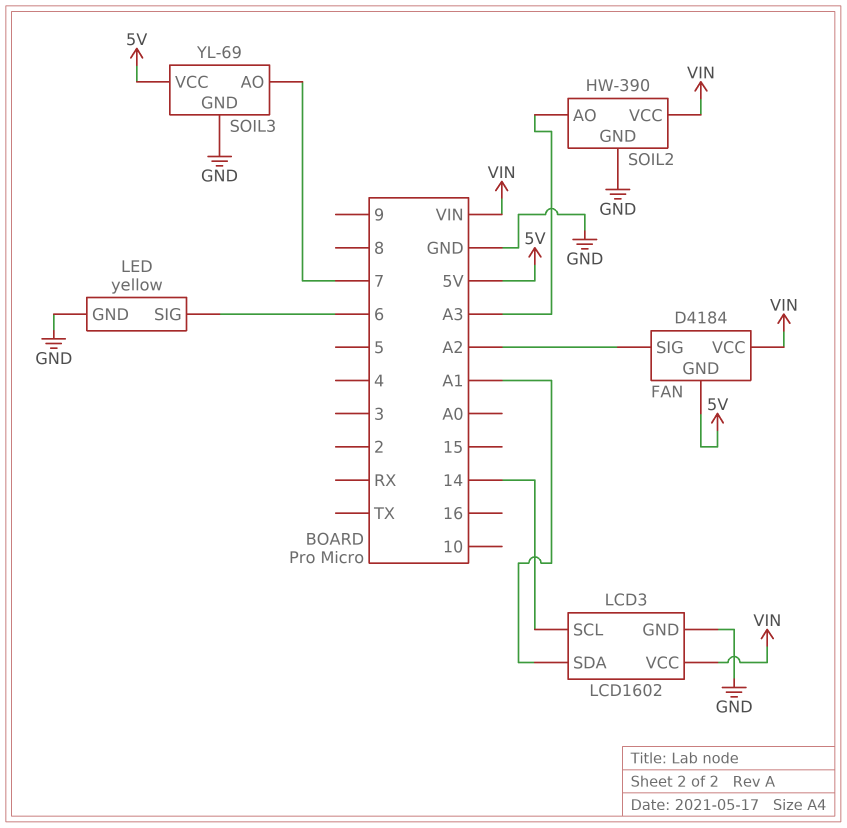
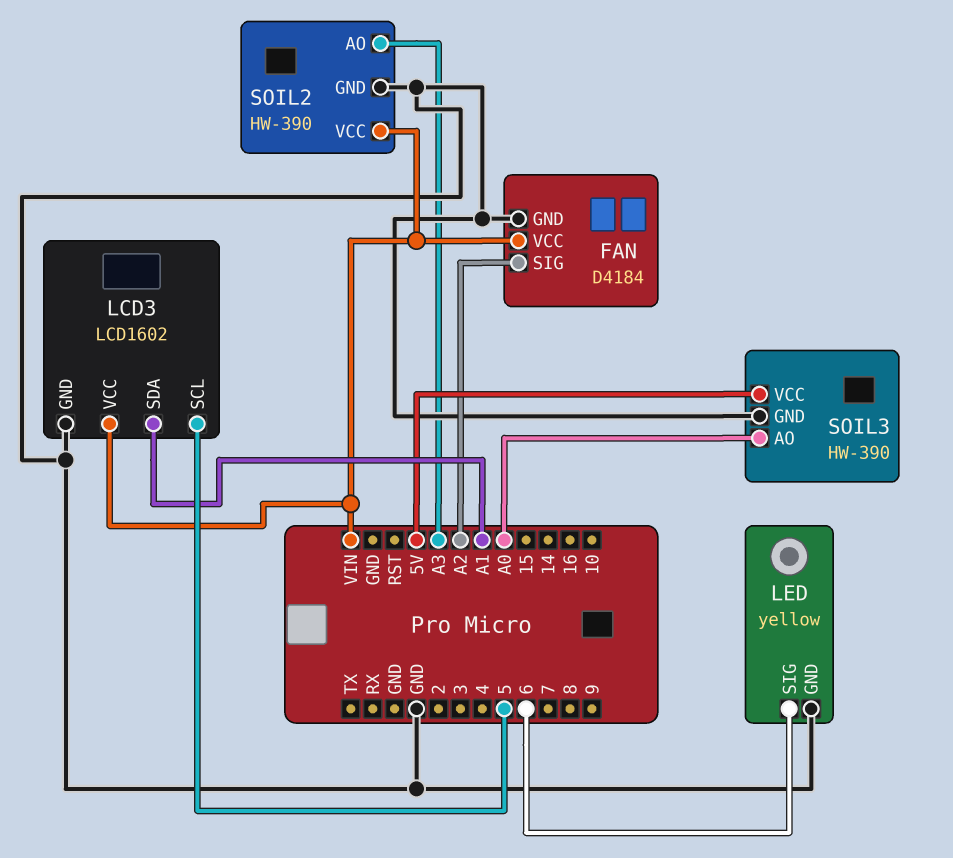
FAN pin GND: 5V -> GND
LCD3 pin SCL: 14 -> 5
SOIL3: YL-69 -> HW-390
SOIL3 pin AO: 7 -> A0

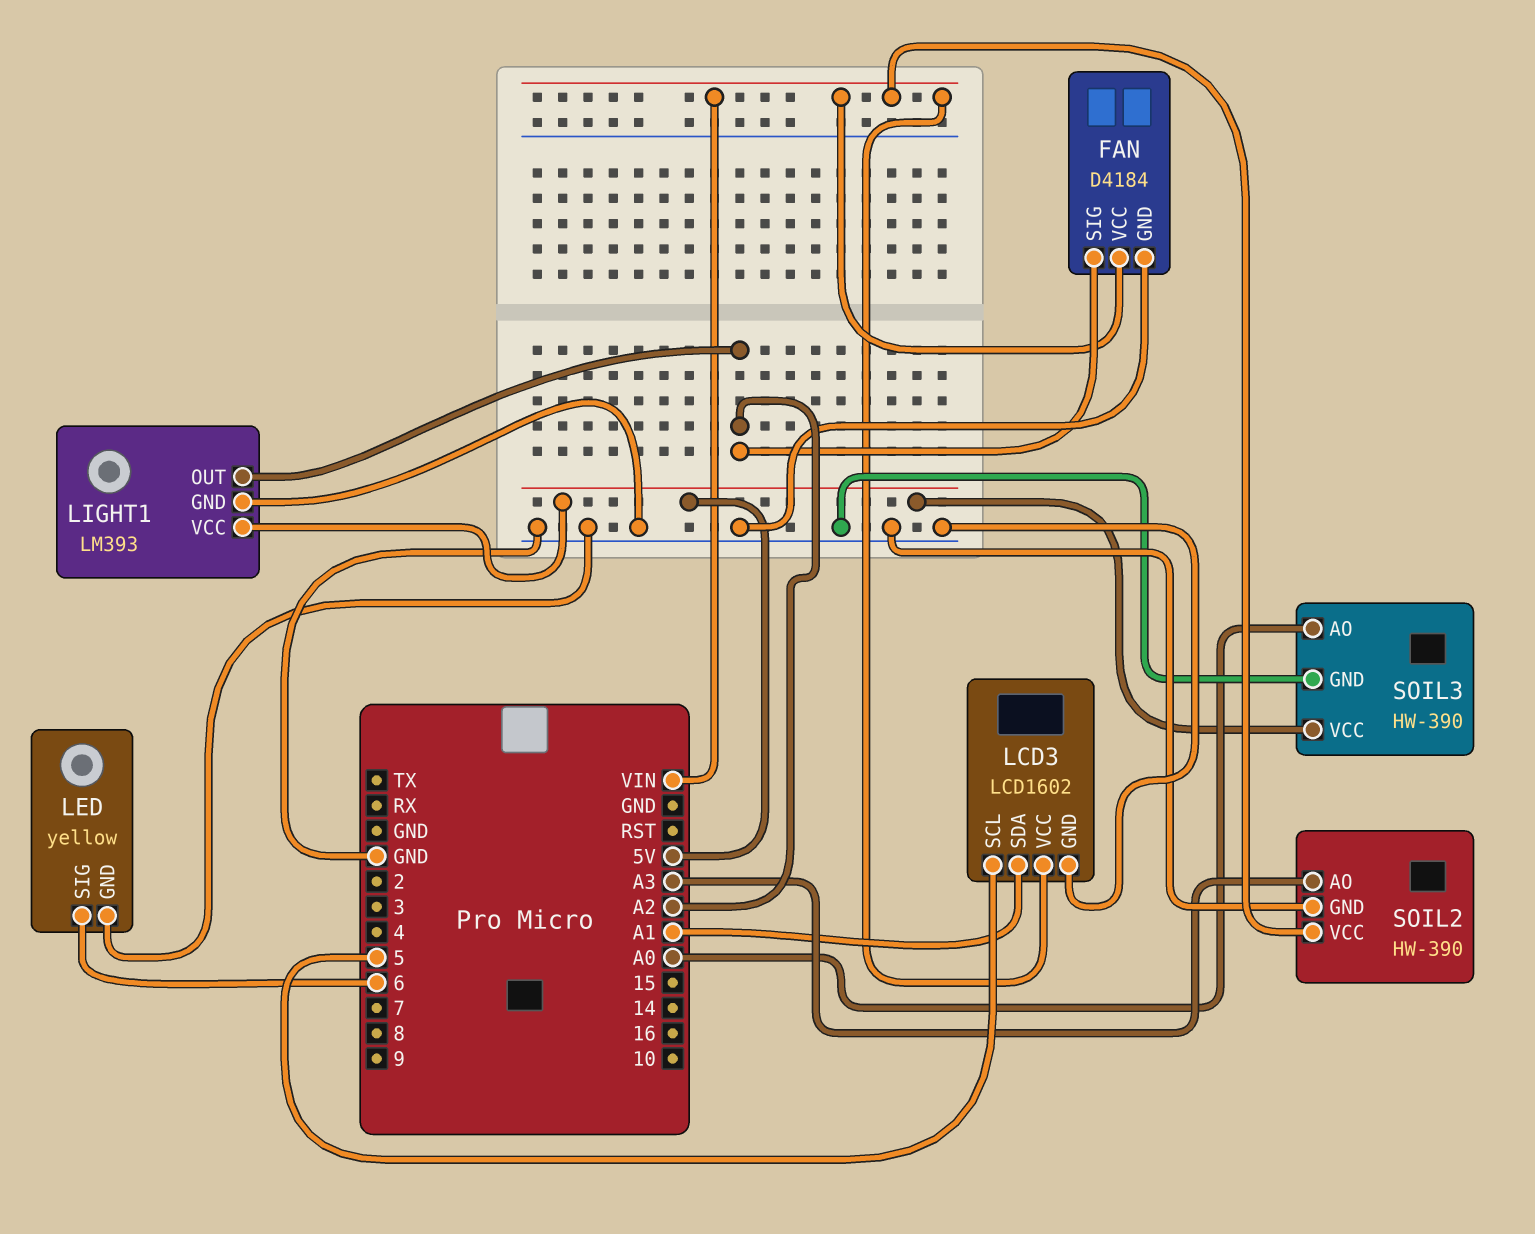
LIGHT1: none -> LM393
LIGHT1 pin GND: none -> GND
LIGHT1 pin OUT: none -> A2
LIGHT1 pin VCC: none -> 5V

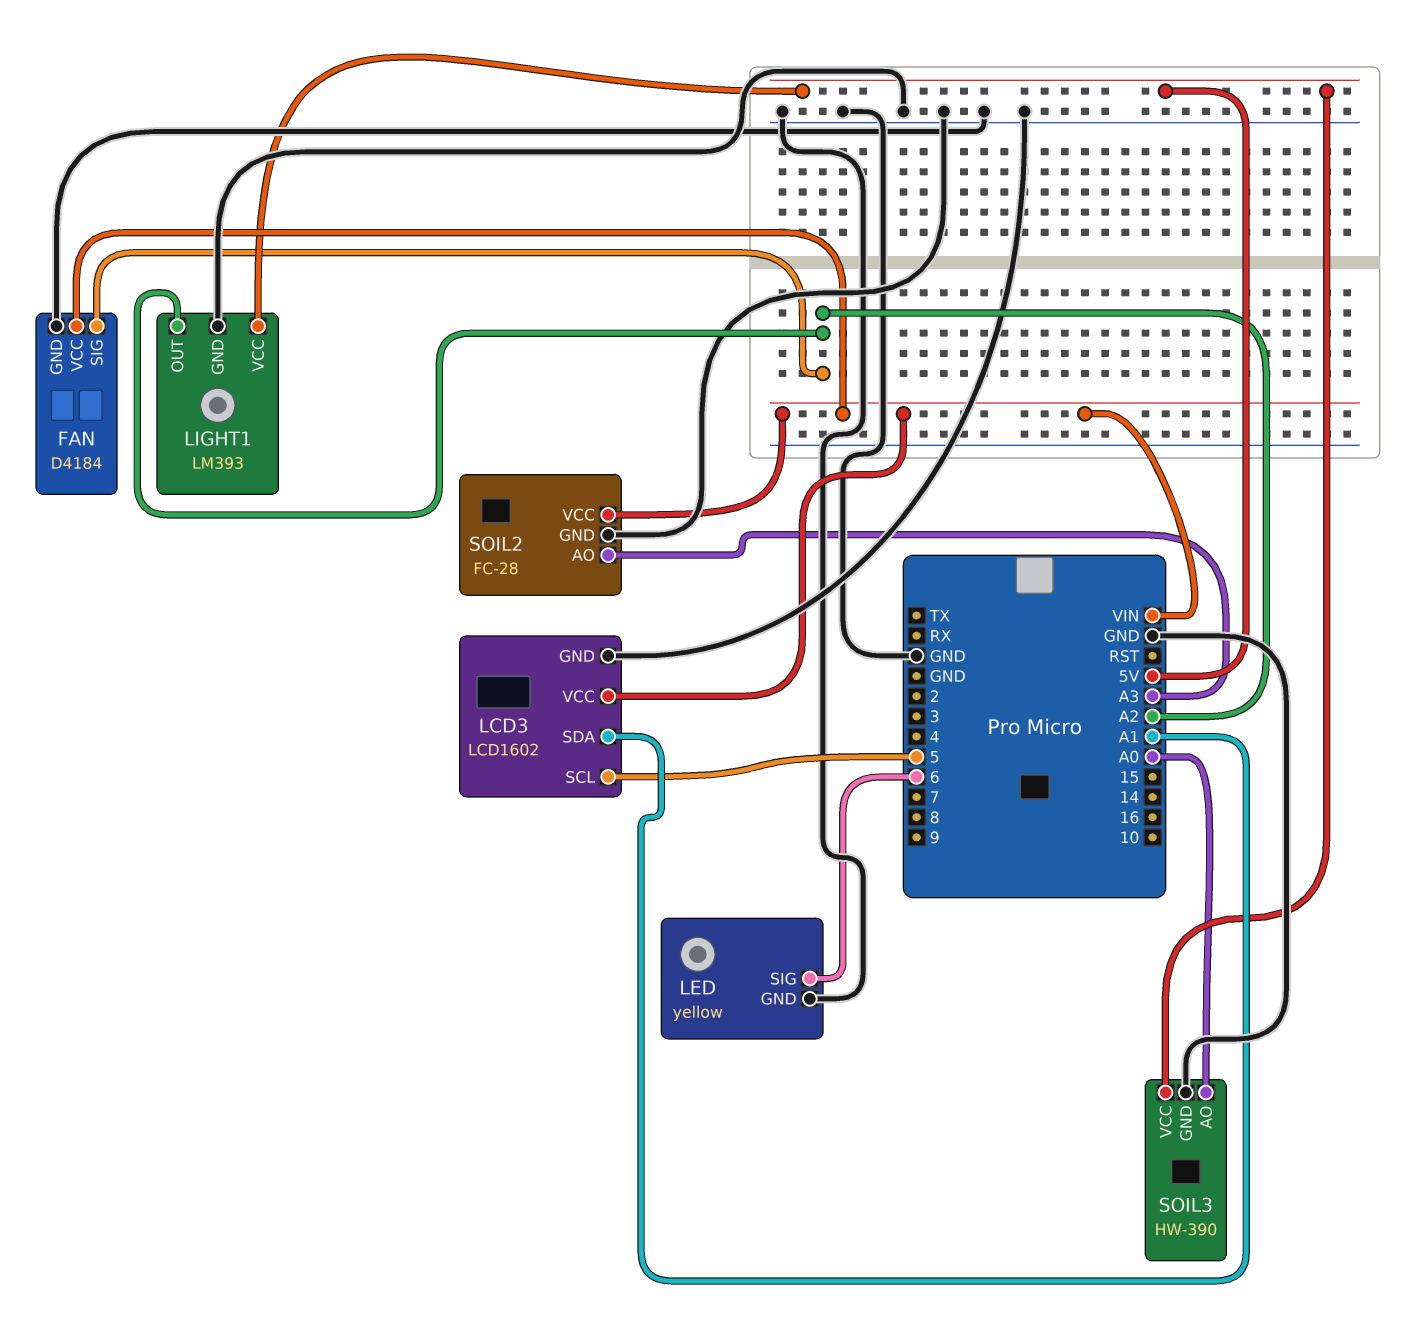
SOIL2: HW-390 -> FC-28

